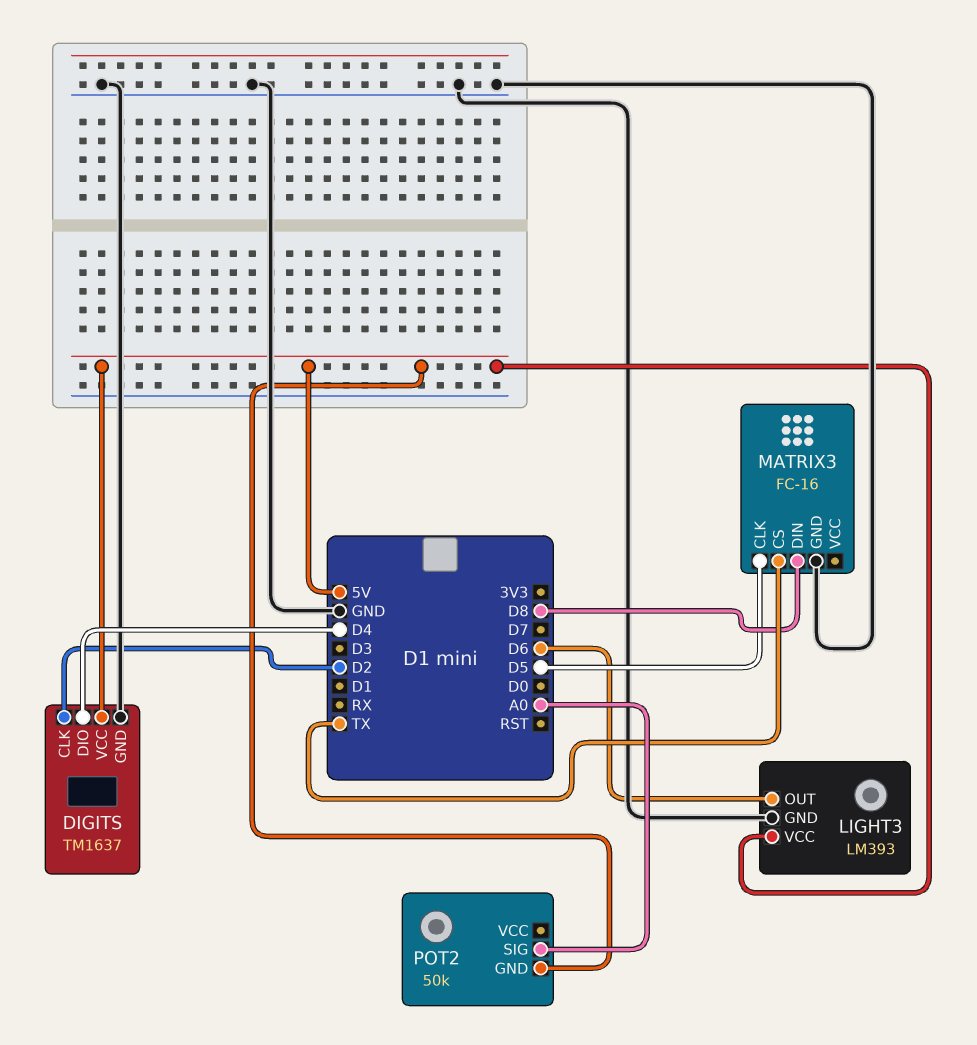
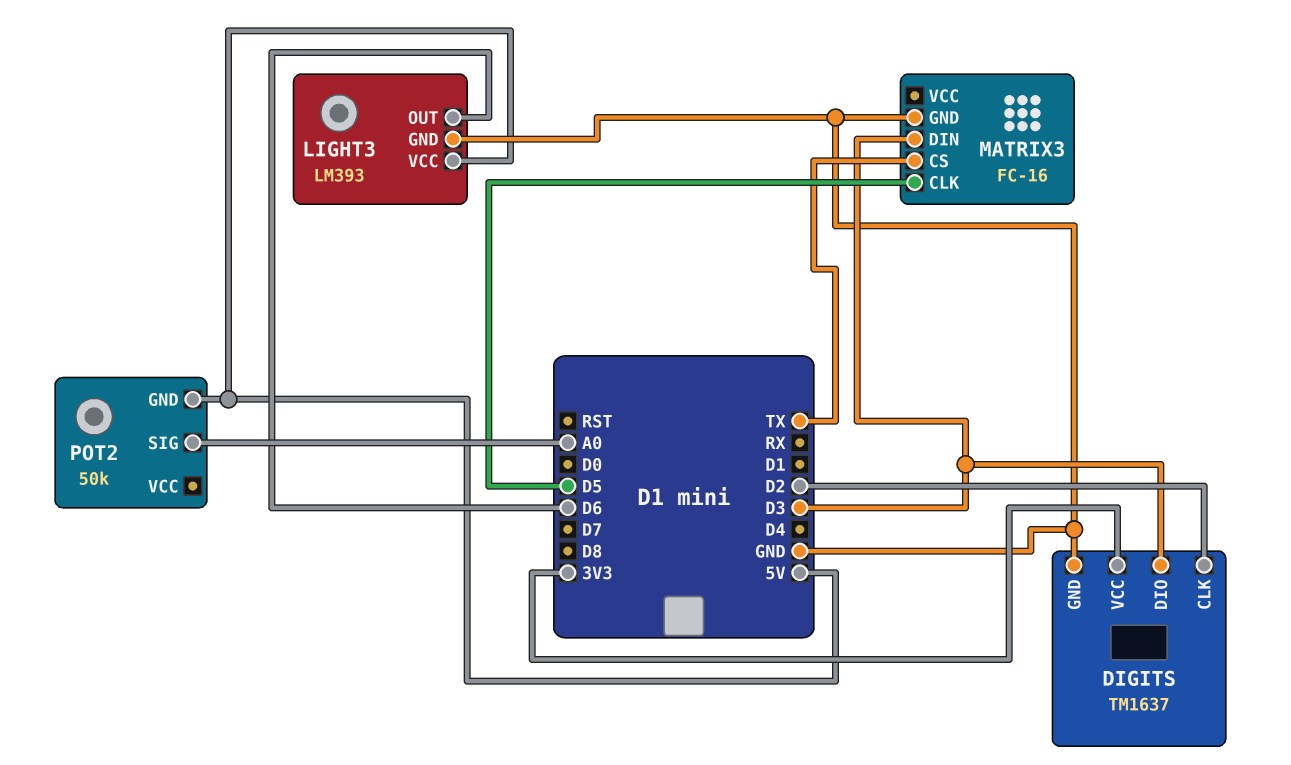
DIGITS pin DIO: D4 -> D3
DIGITS pin VCC: 5V -> 3V3
MATRIX3 pin DIN: D8 -> D3

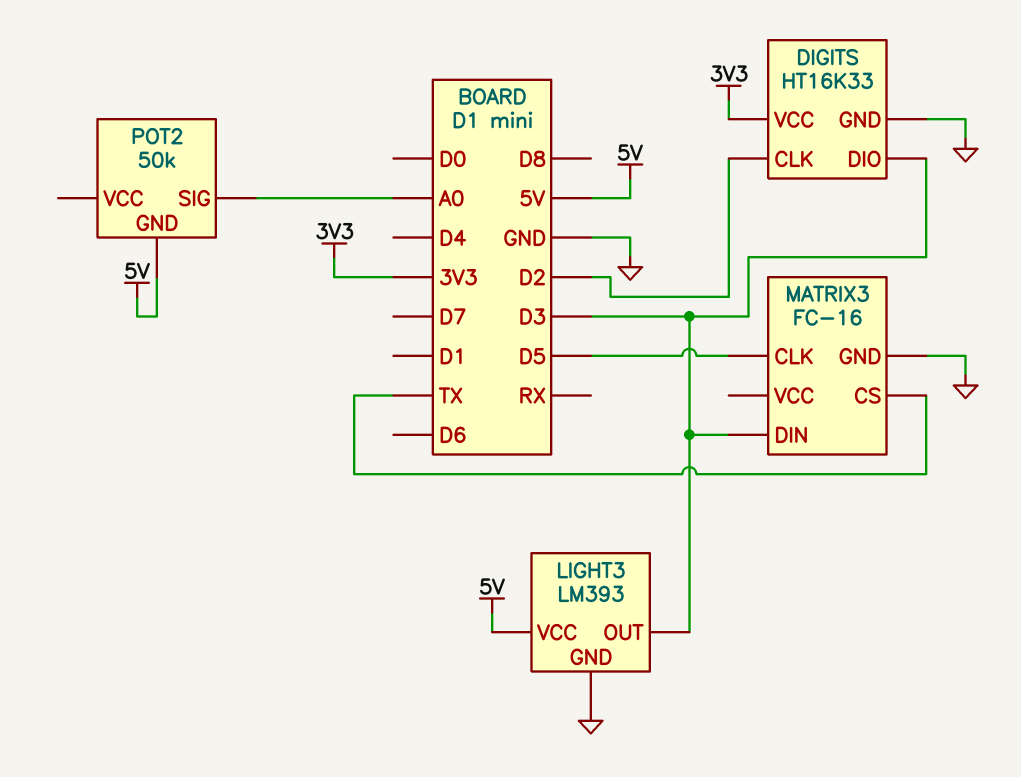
DIGITS: TM1637 -> HT16K33
LIGHT3 pin OUT: D6 -> D3

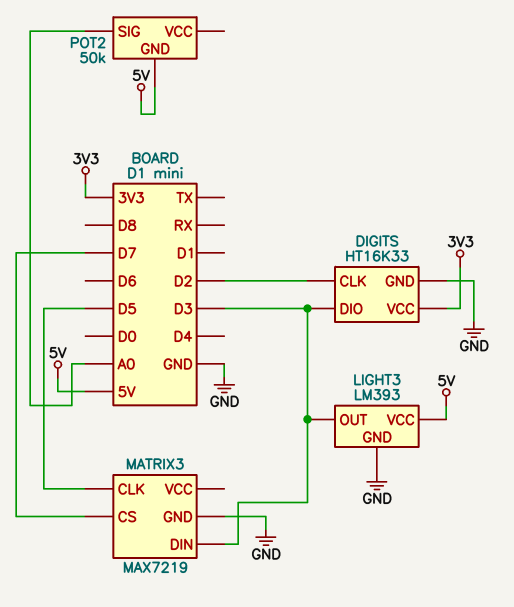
MATRIX3: FC-16 -> MAX7219
MATRIX3 pin CS: TX -> D7

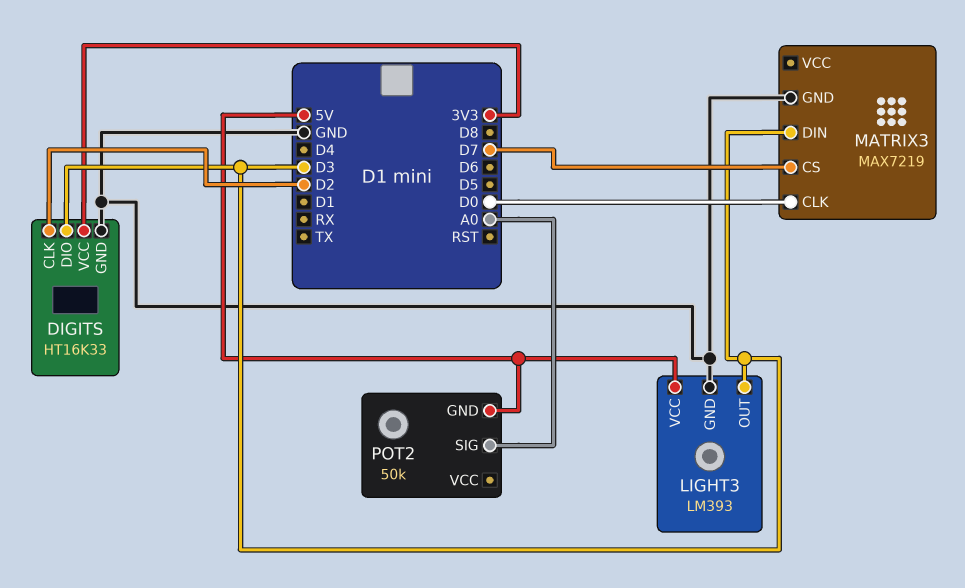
MATRIX3 pin CLK: D5 -> D0

